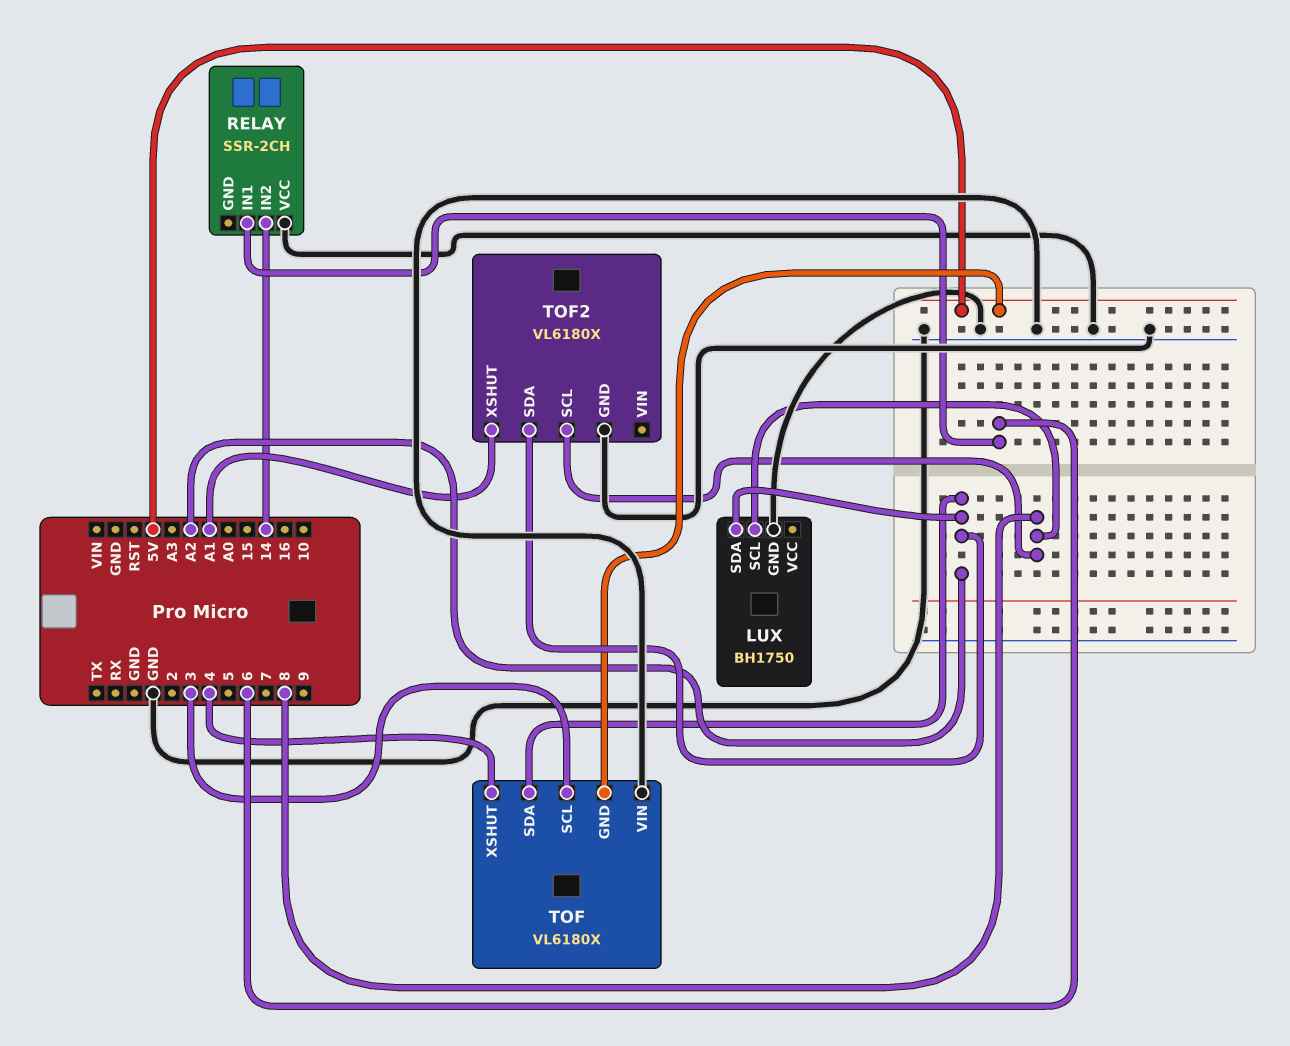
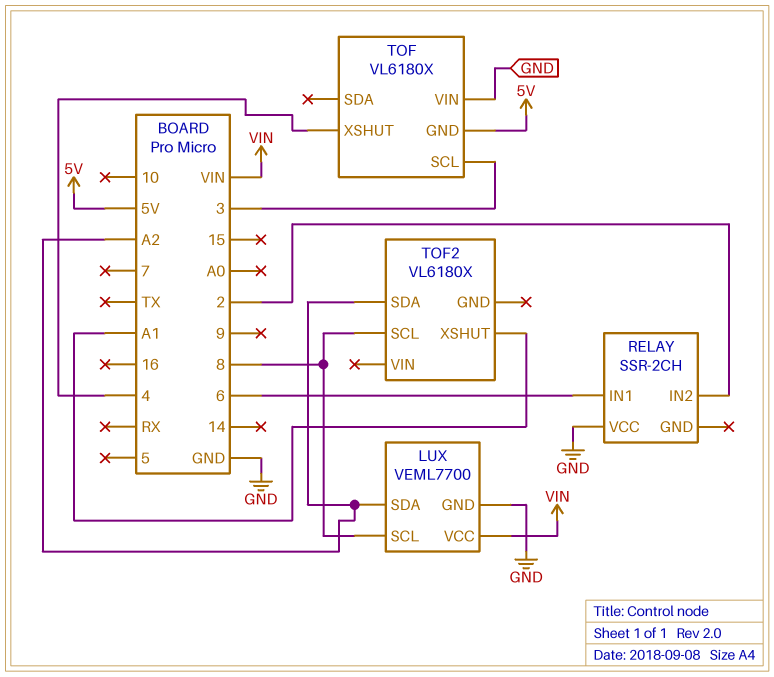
LUX: BH1750 -> VEML7700
LUX pin VCC: none -> VIN
RELAY pin IN2: 14 -> 2
TOF pin SDA: A2 -> none
TOF2 pin GND: GND -> none

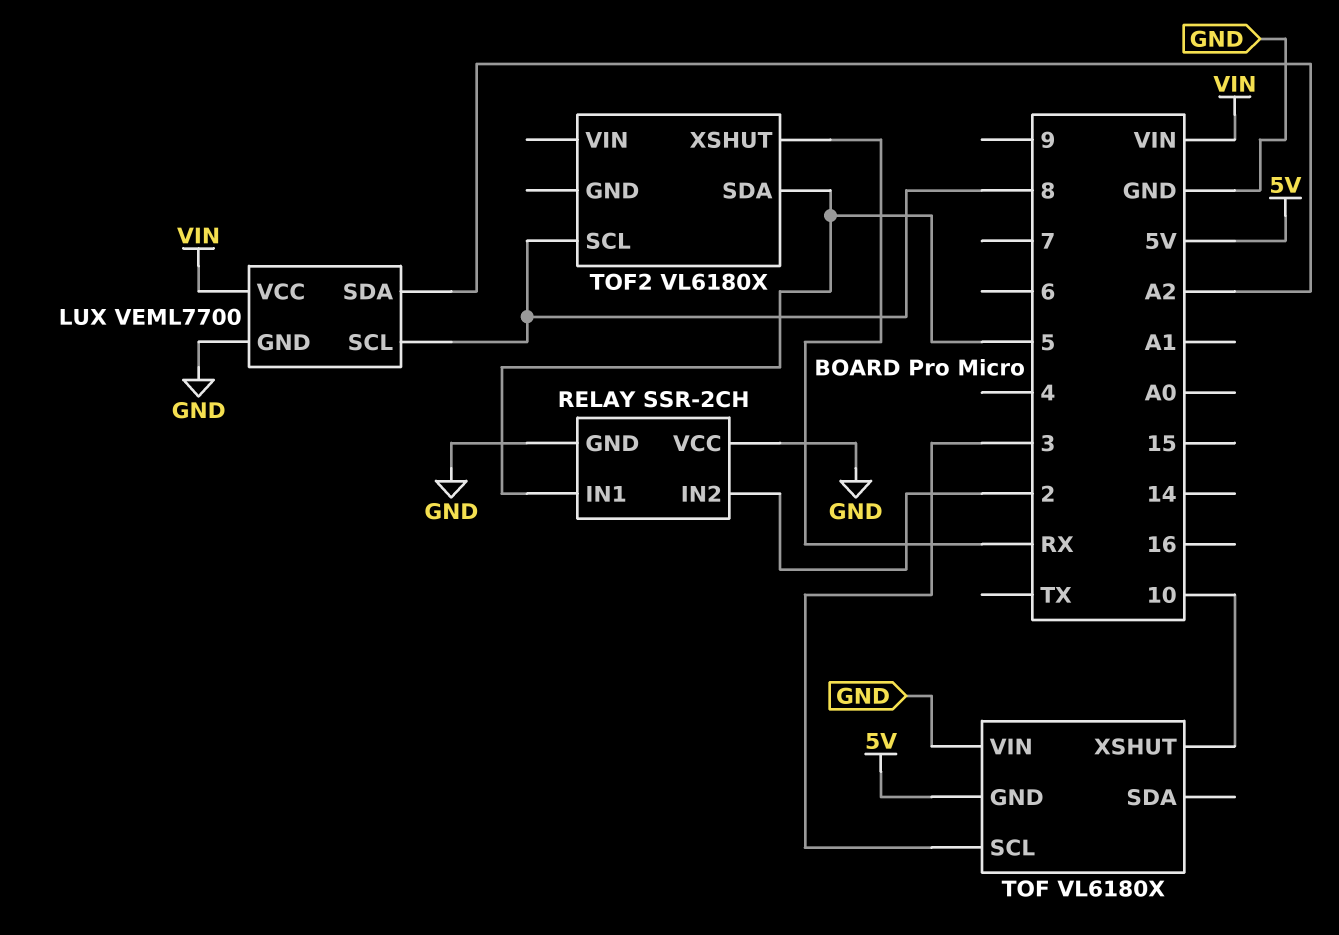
RELAY pin GND: none -> GND
RELAY pin IN1: 6 -> 5
TOF pin XSHUT: 4 -> 10
TOF2 pin SDA: A2 -> 5
TOF2 pin XSHUT: A1 -> RX

